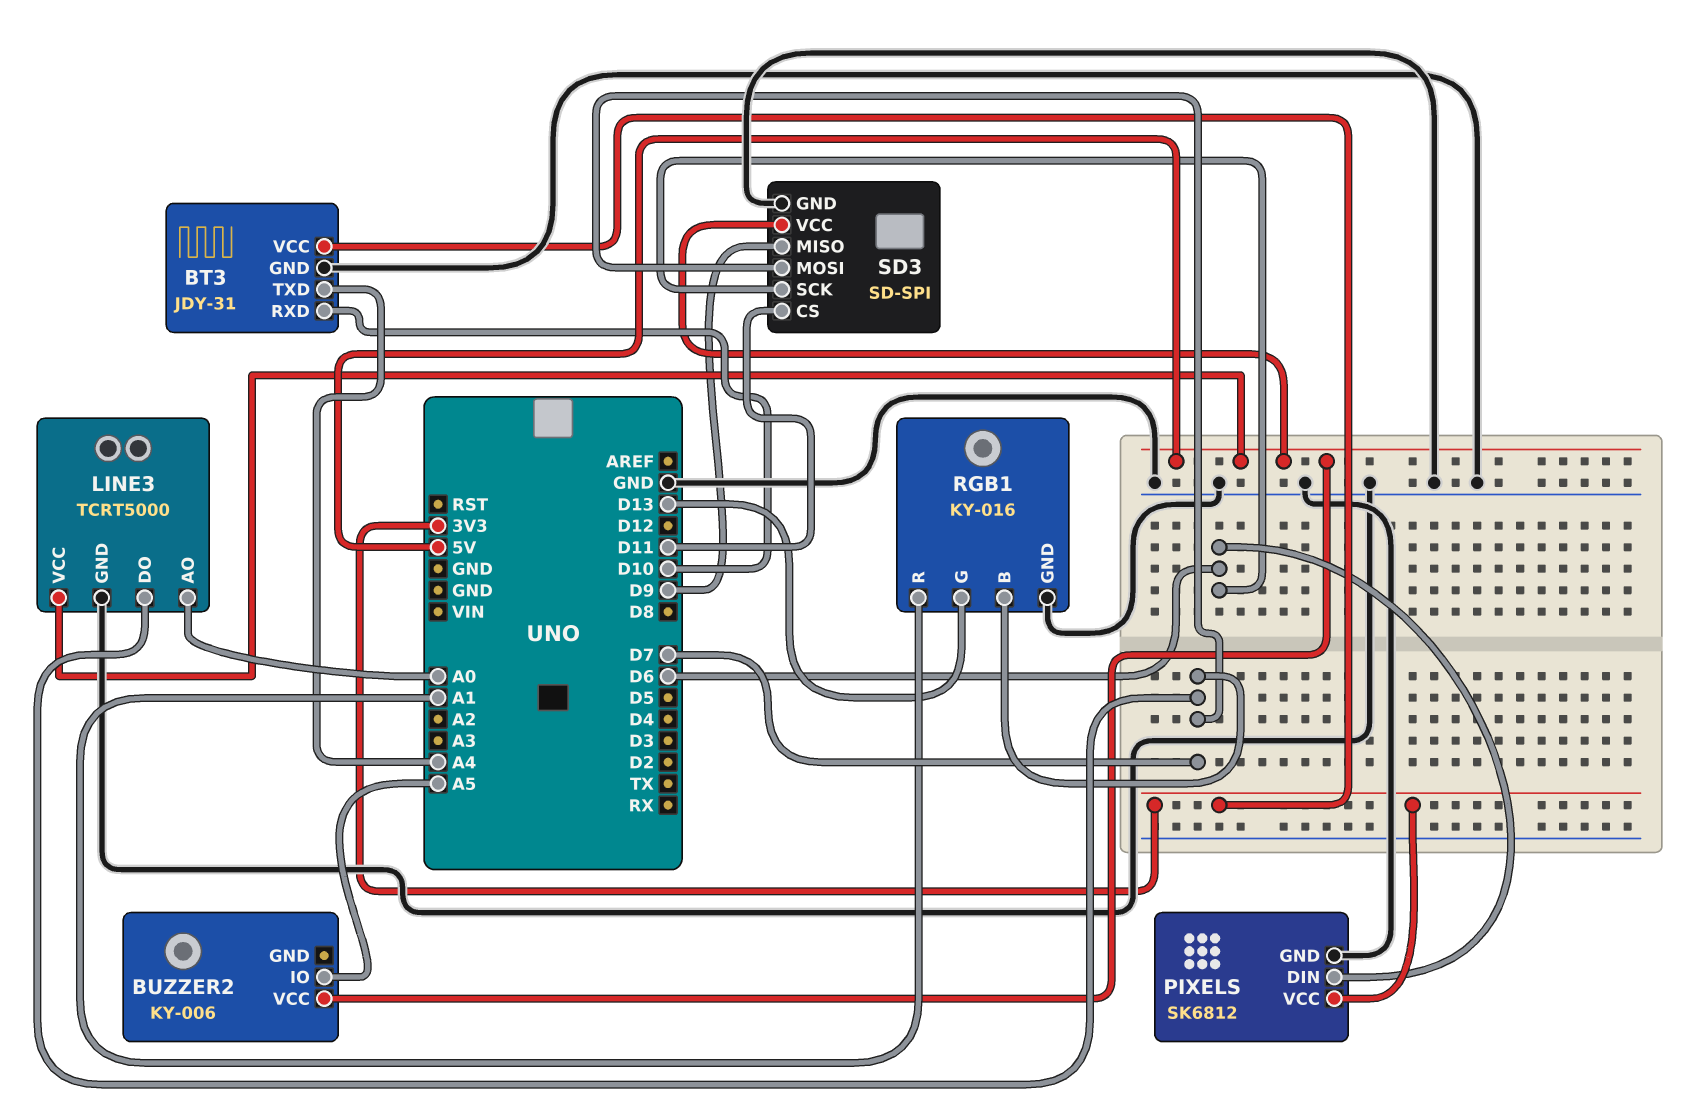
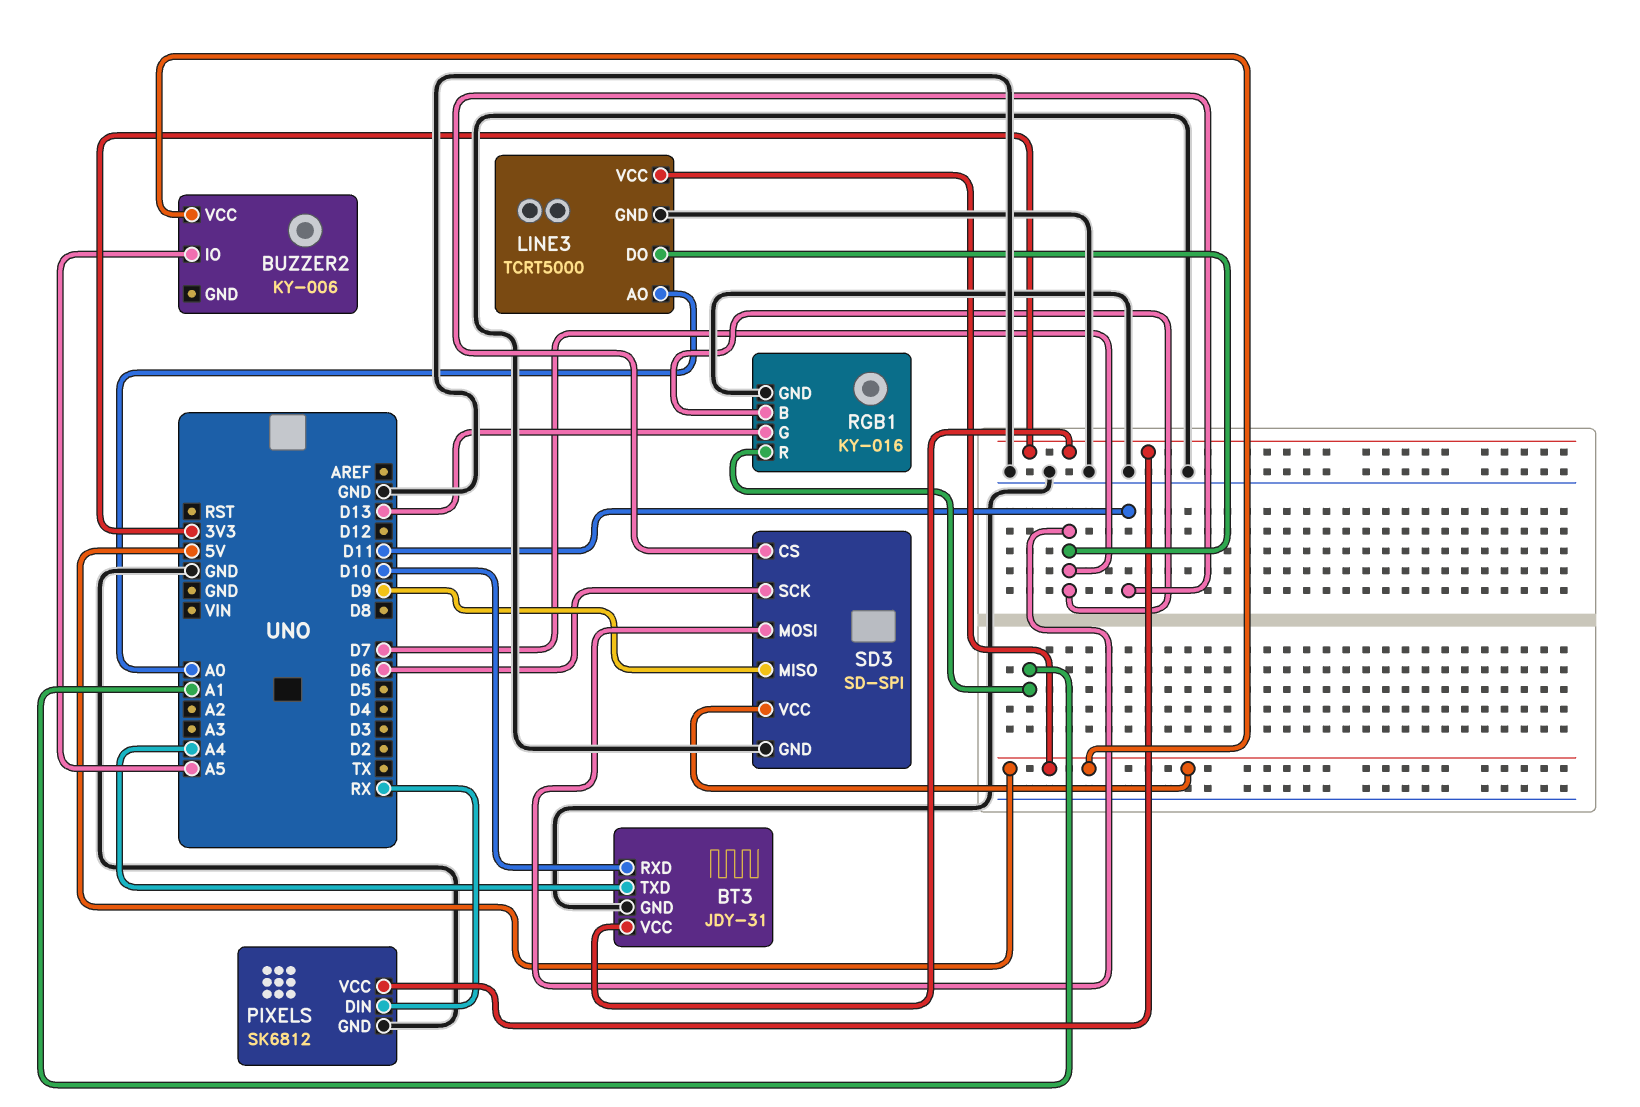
PIXELS pin DIN: D6 -> RX

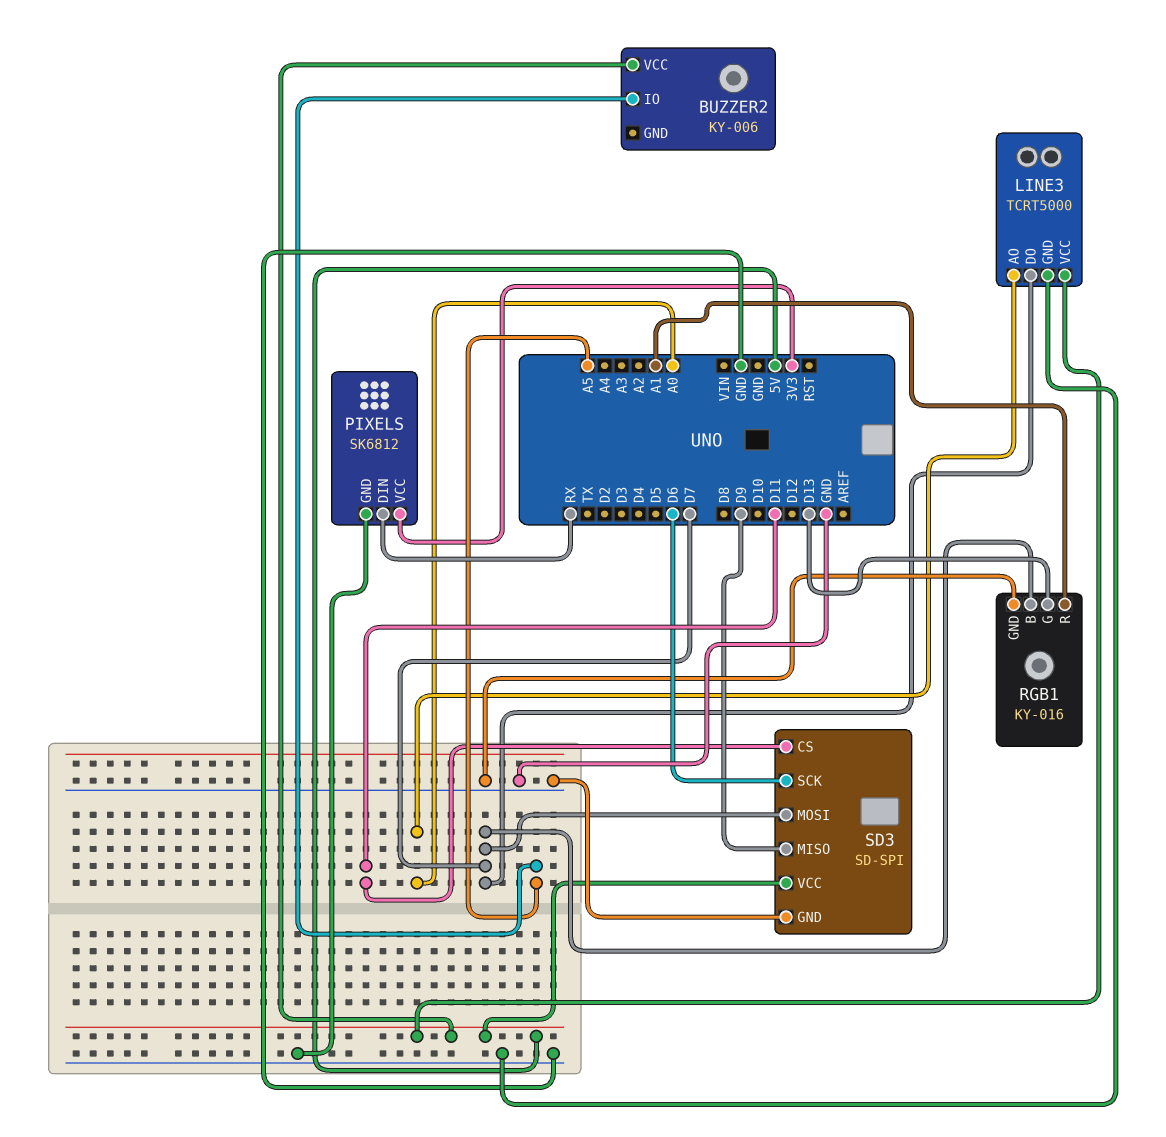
BT3: JDY-31 -> none
BT3 pin GND: GND -> none
BT3 pin RXD: D10 -> none
BT3 pin TXD: A4 -> none
BT3 pin VCC: 3V3 -> none

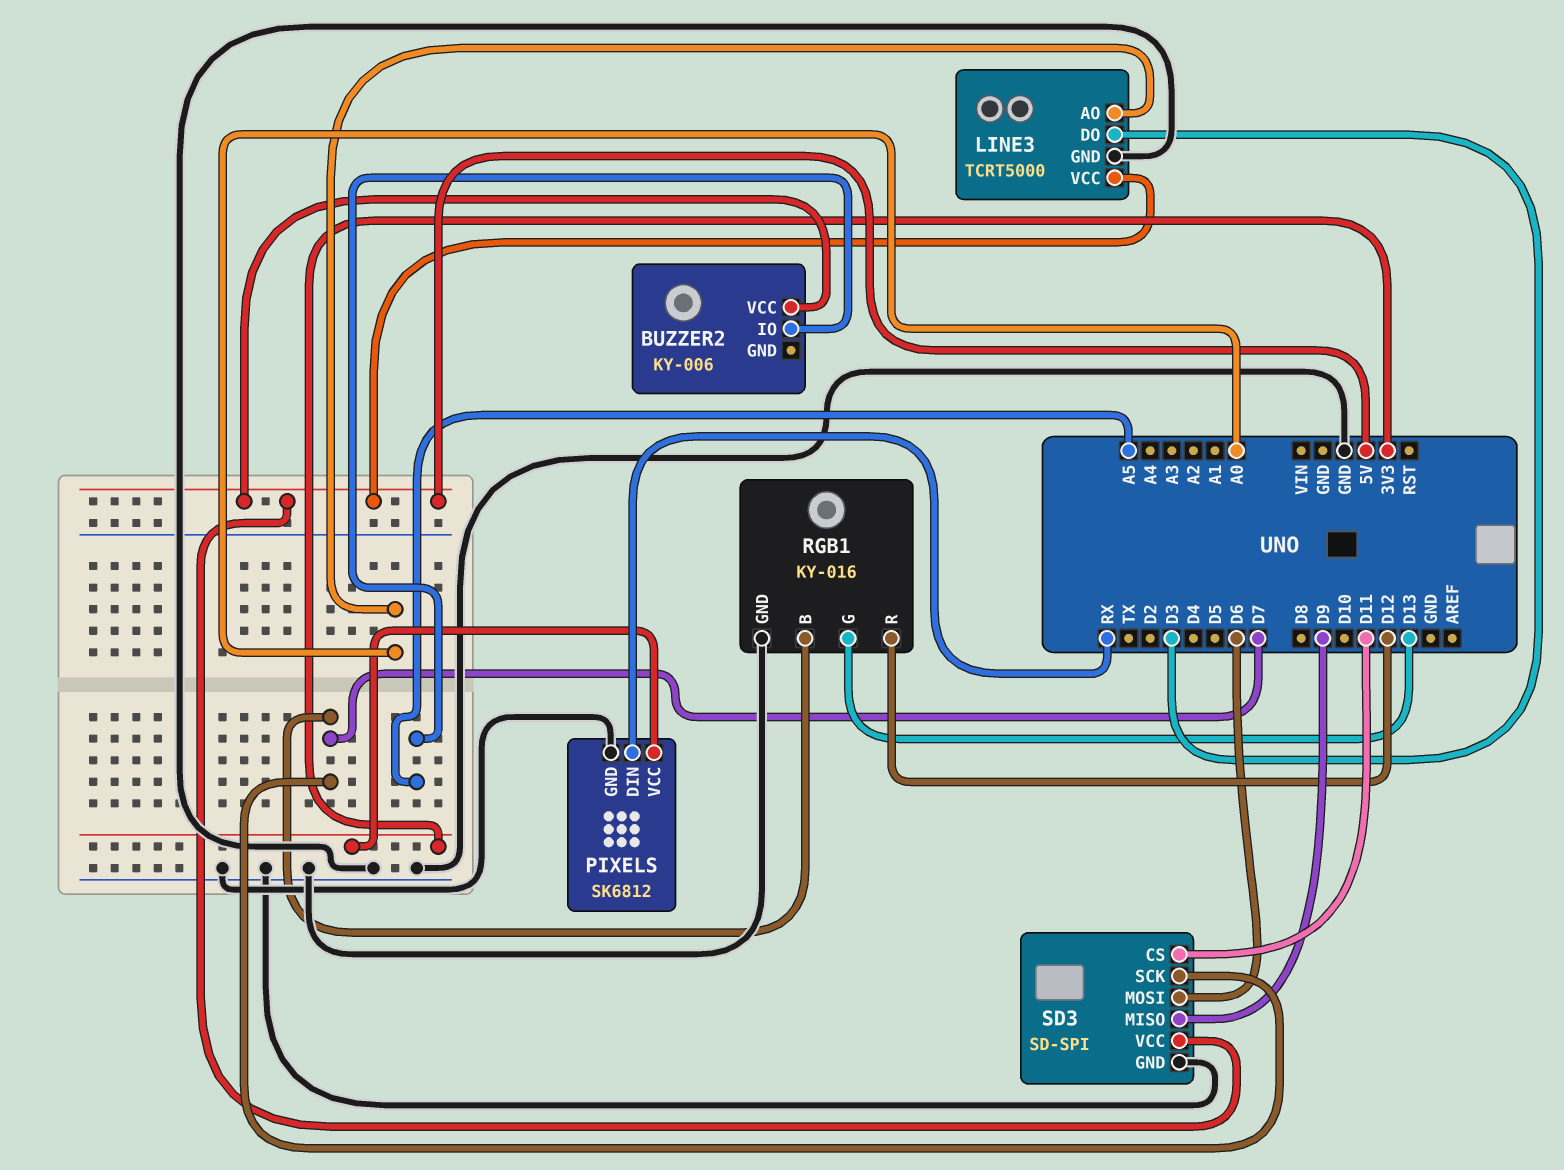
LINE3 pin DO: D7 -> D3
RGB1 pin R: A1 -> D12
SD3 pin MOSI: D7 -> D6
SD3 pin SCK: D6 -> D7

